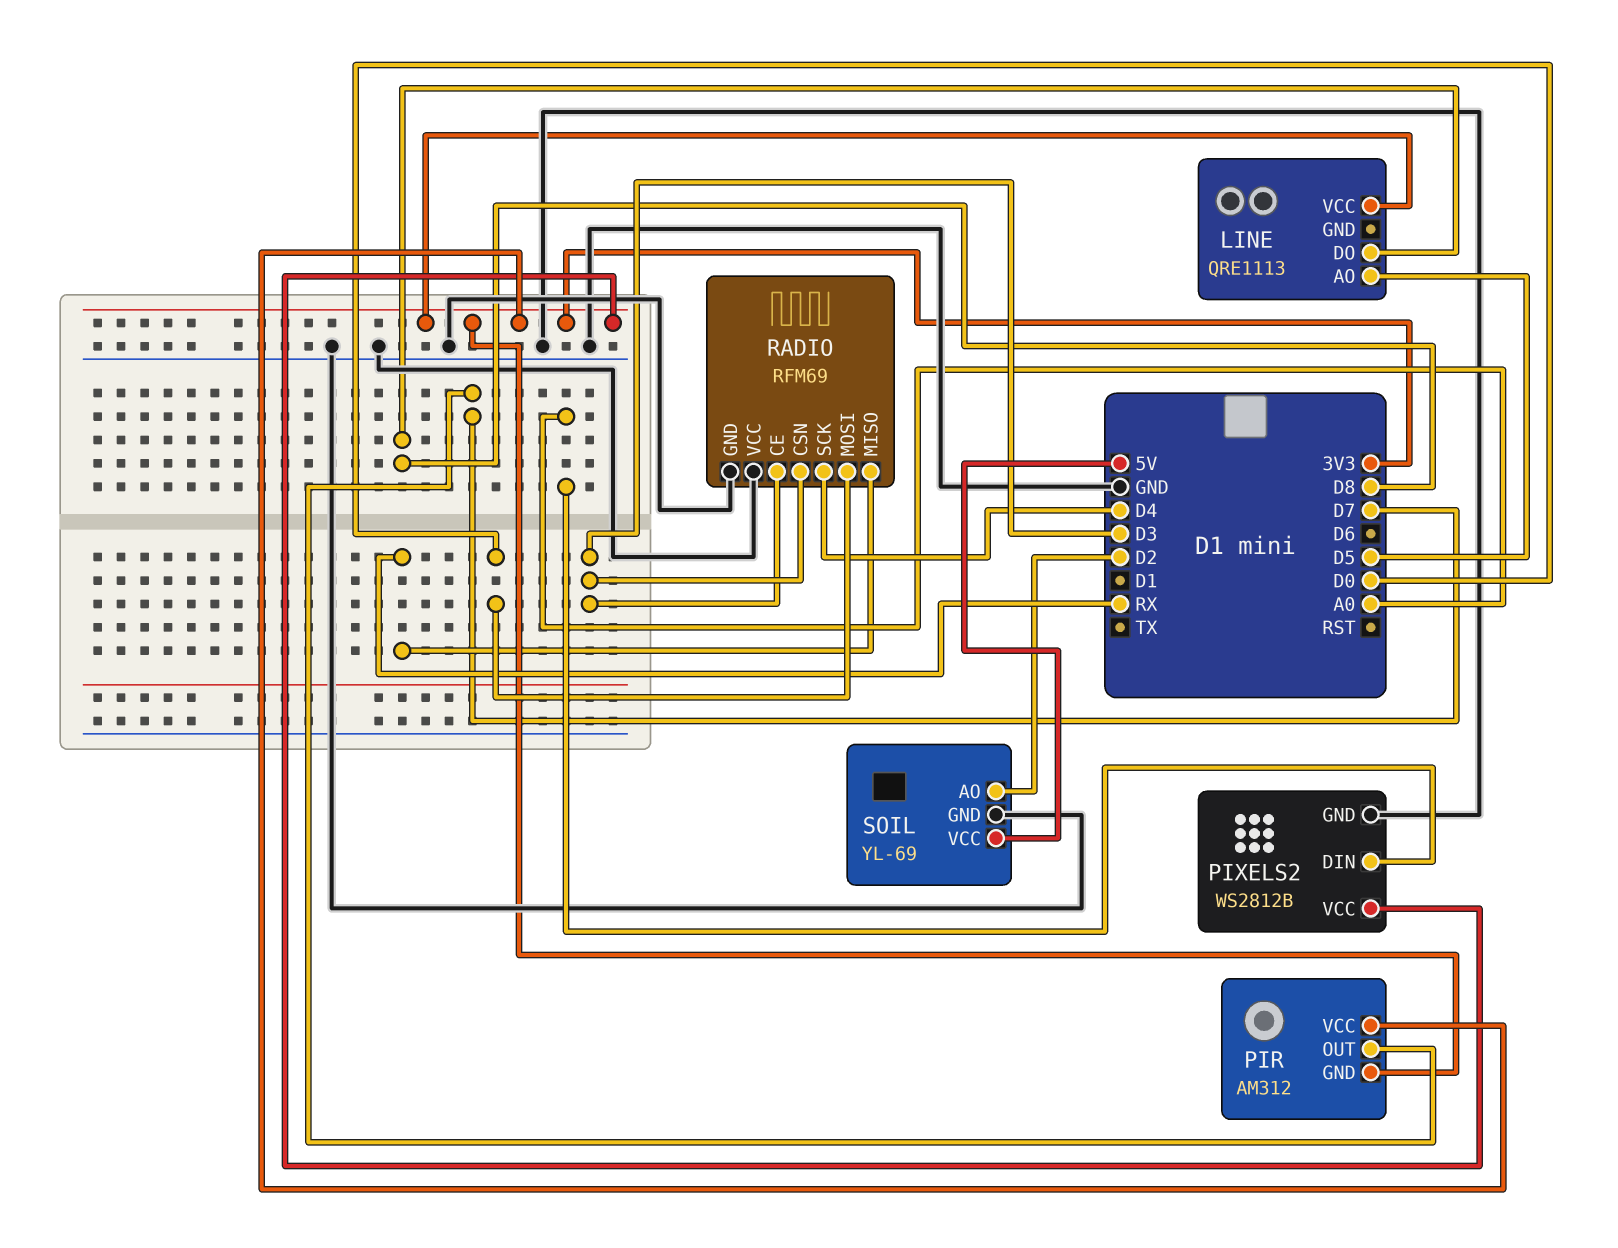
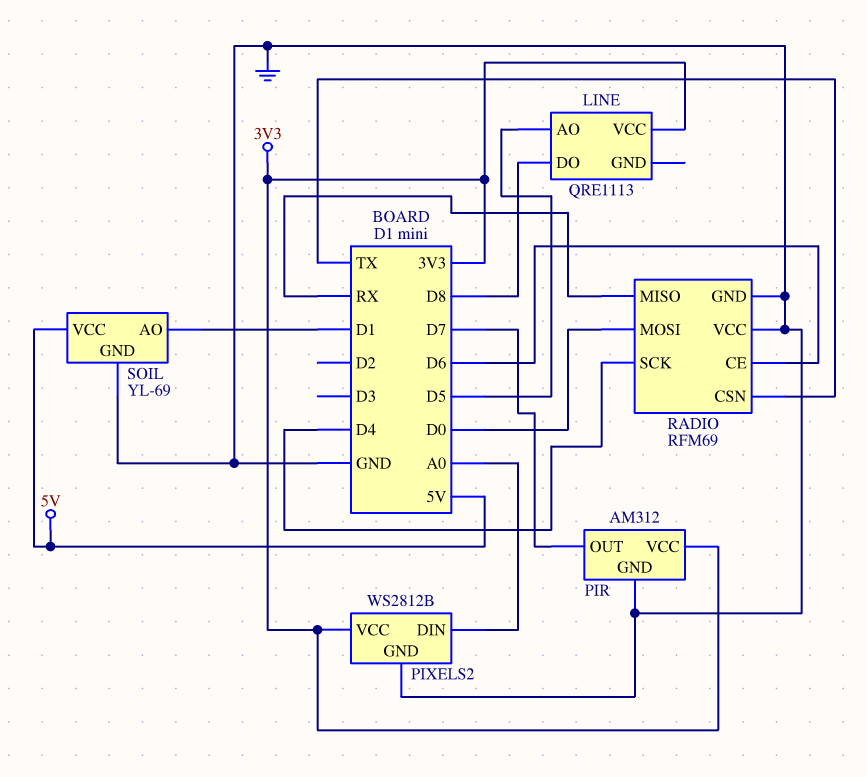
PIR pin GND: 3V3 -> GND
RADIO pin CE: D3 -> D6
RADIO pin CSN: D3 -> TX
SOIL pin AO: D2 -> D1

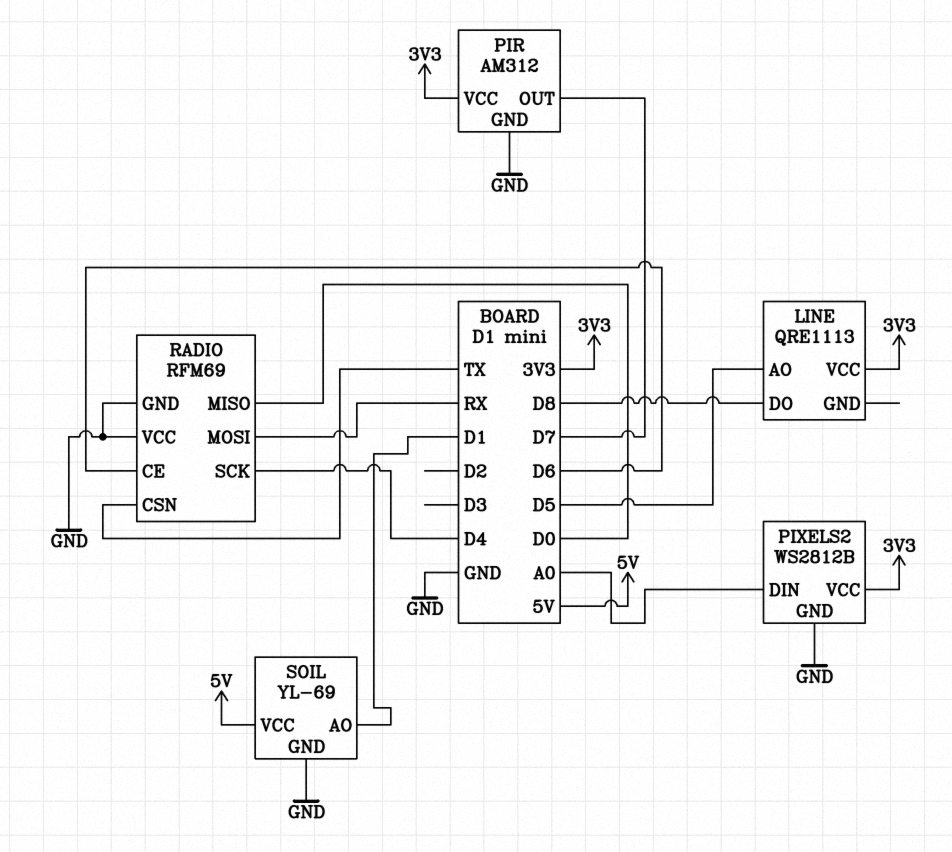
RADIO pin MISO: RX -> D0
RADIO pin MOSI: D0 -> RX

